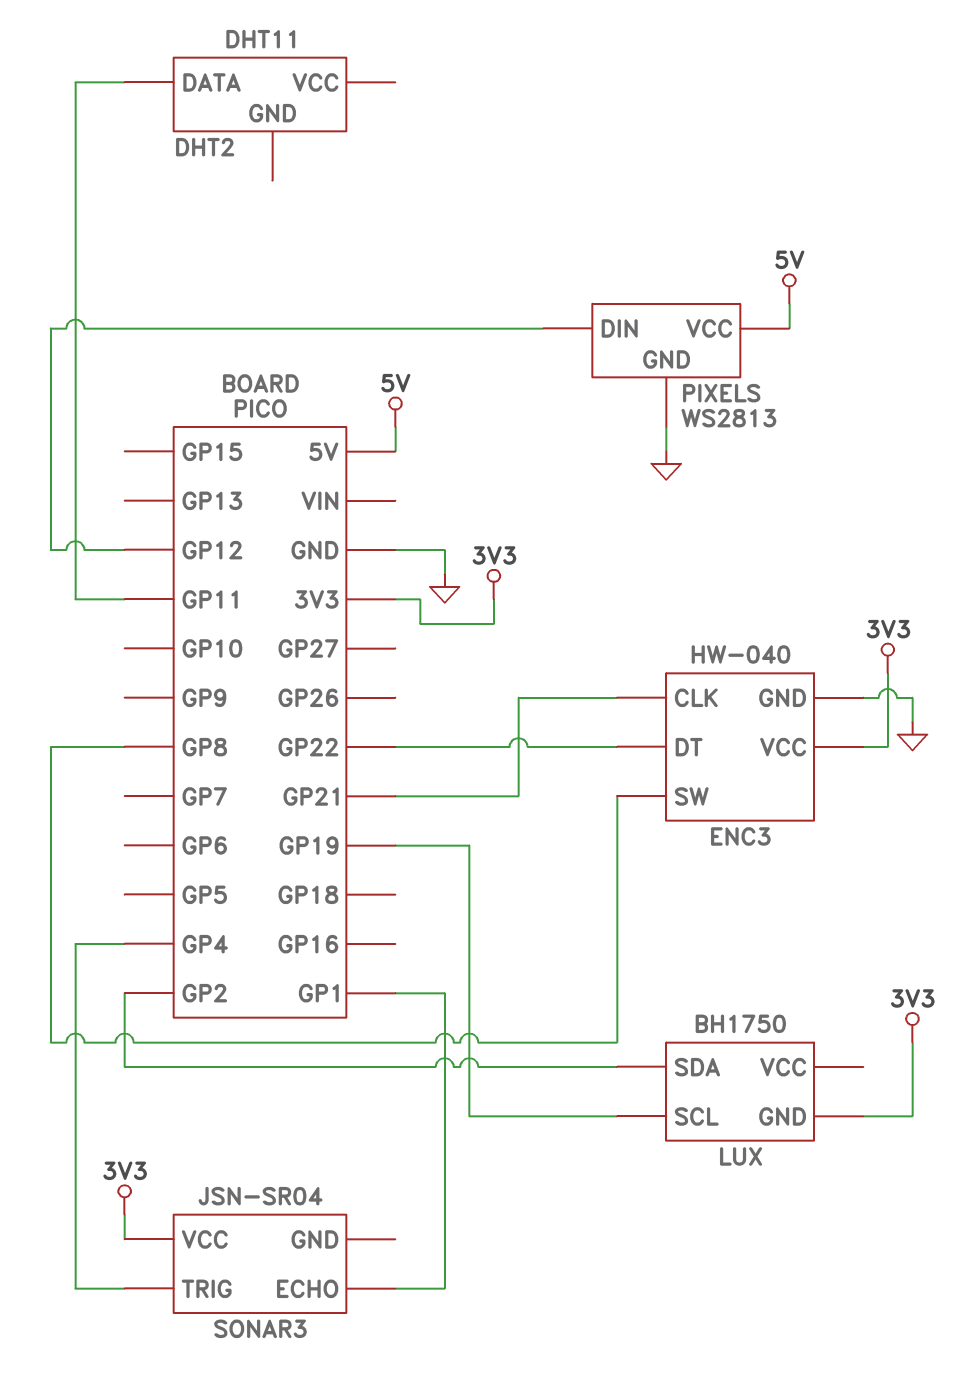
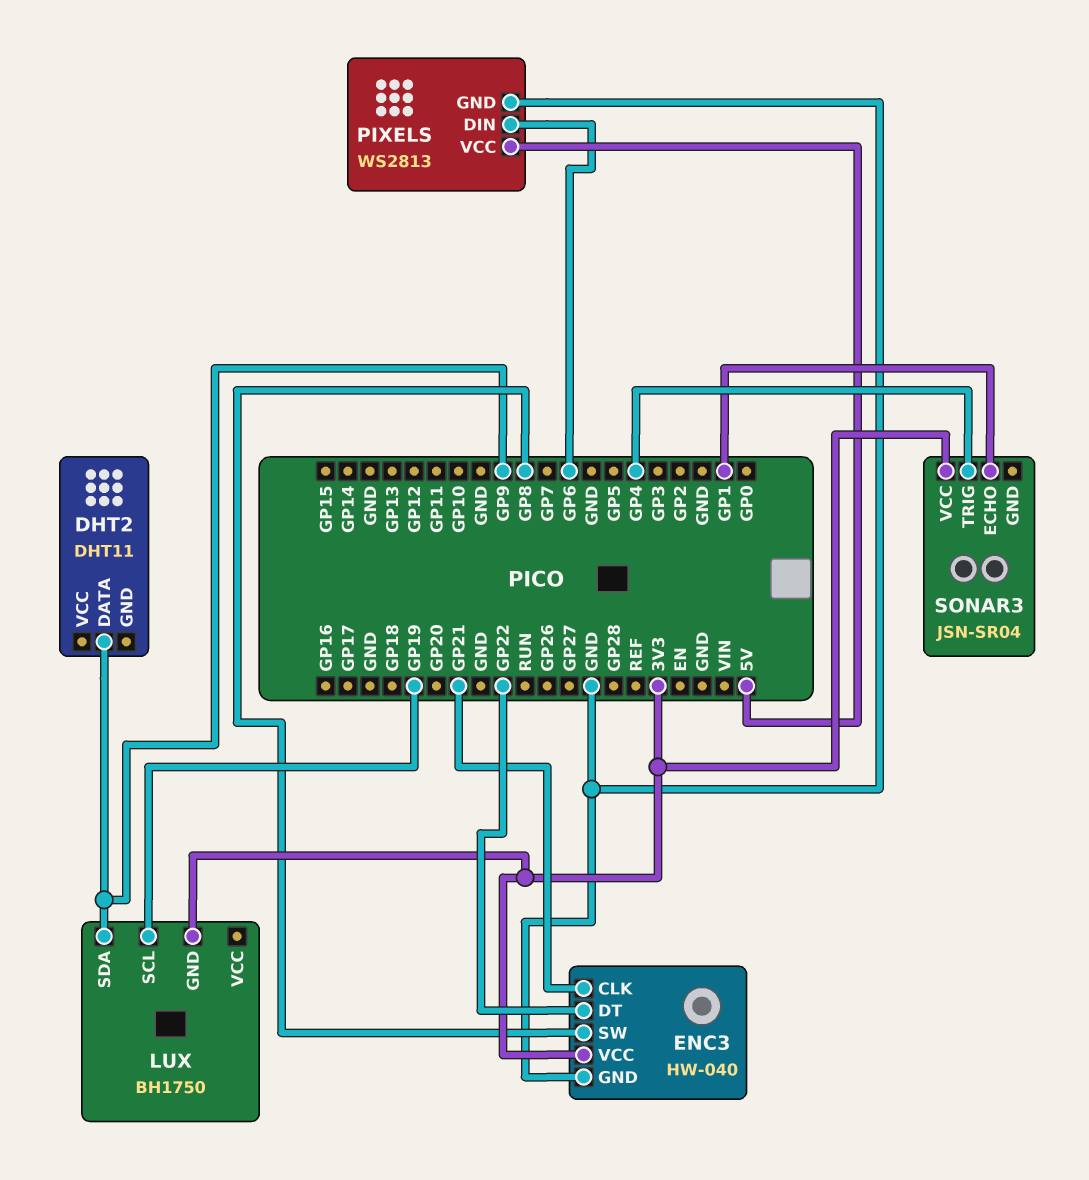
DHT2 pin DATA: GP11 -> GP9
LUX pin SDA: GP2 -> GP9
PIXELS pin DIN: GP12 -> GP6

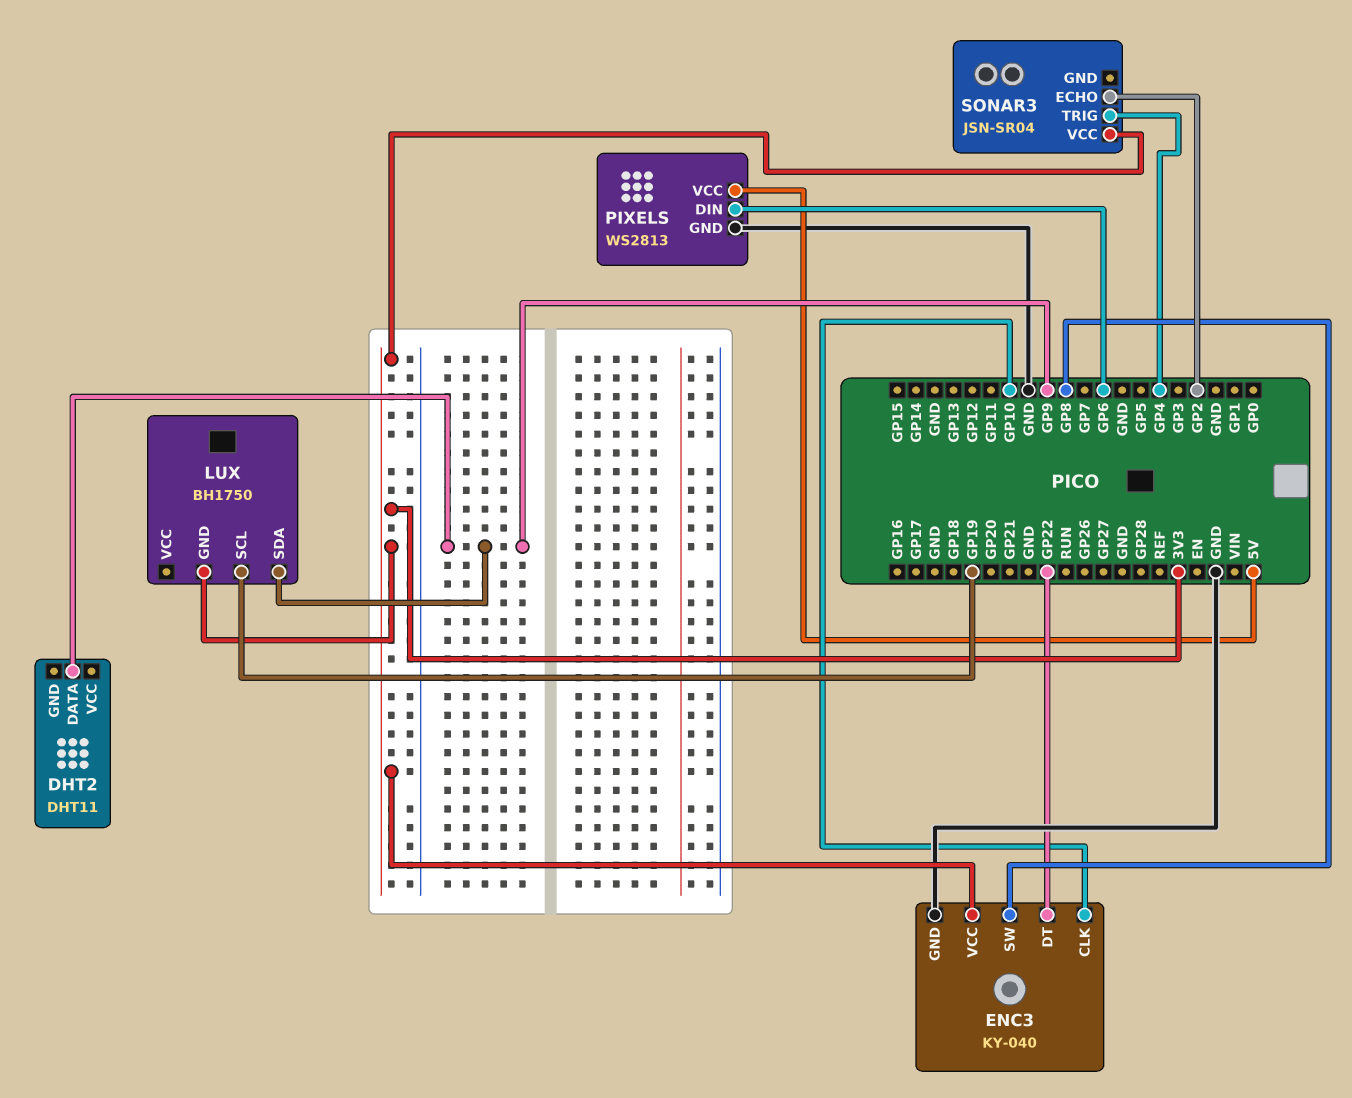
ENC3: HW-040 -> KY-040
ENC3 pin CLK: GP21 -> GP10
SONAR3 pin ECHO: GP1 -> GP2

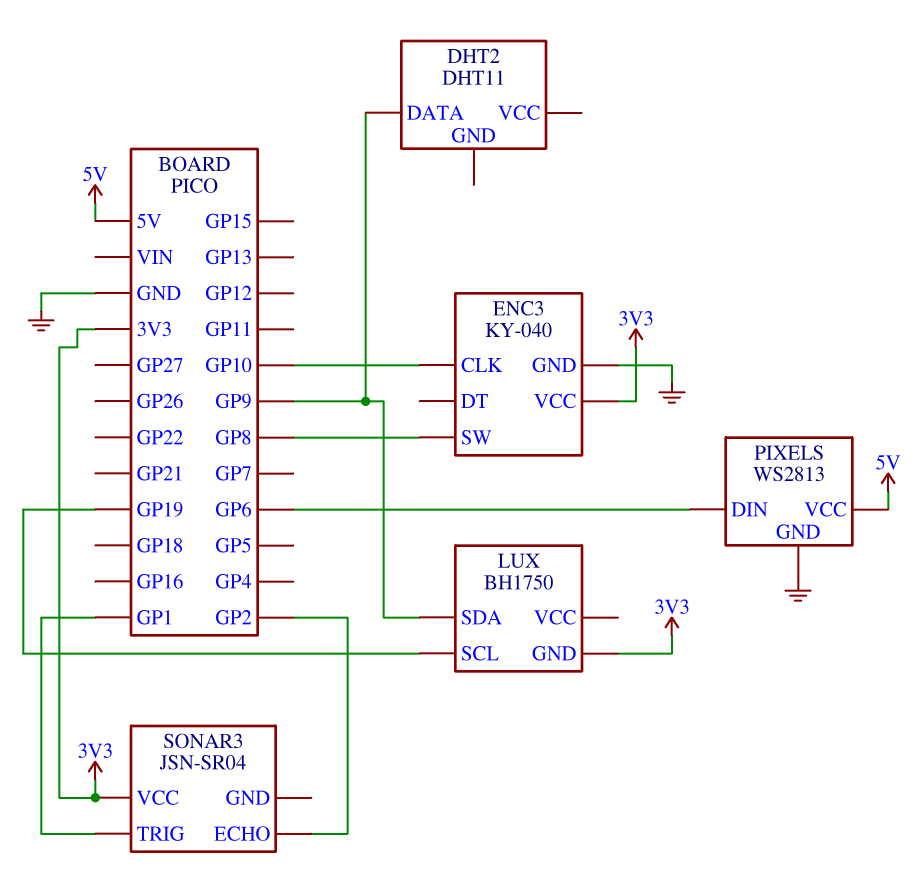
ENC3 pin DT: GP22 -> none
SONAR3 pin TRIG: GP4 -> GP1

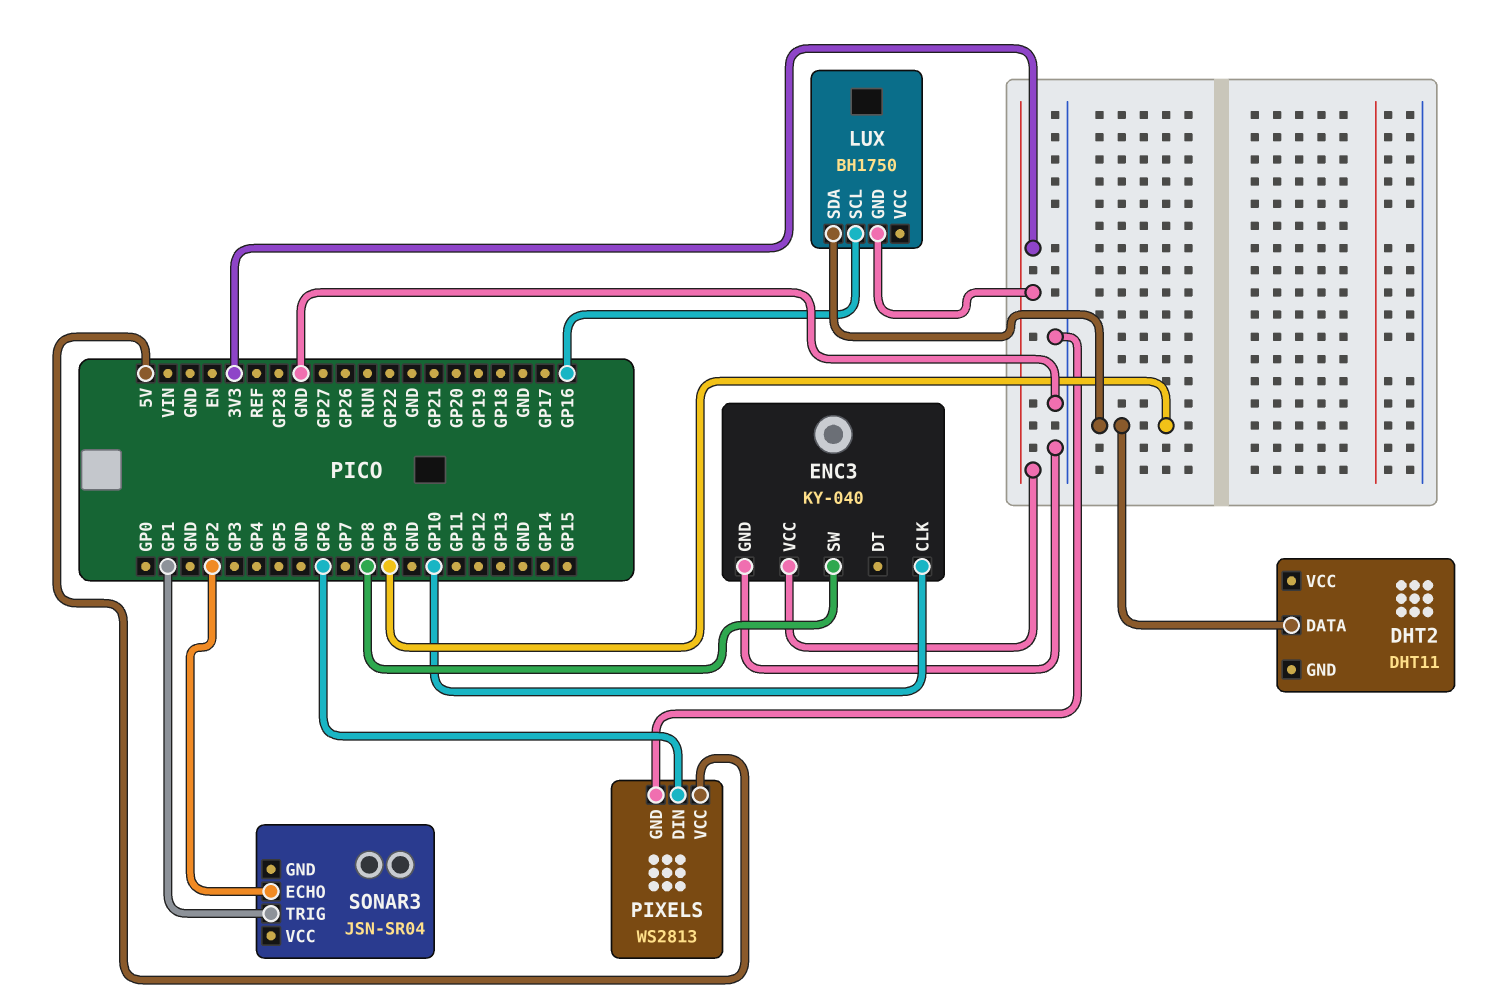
LUX pin SCL: GP19 -> GP16
SONAR3 pin VCC: 3V3 -> none

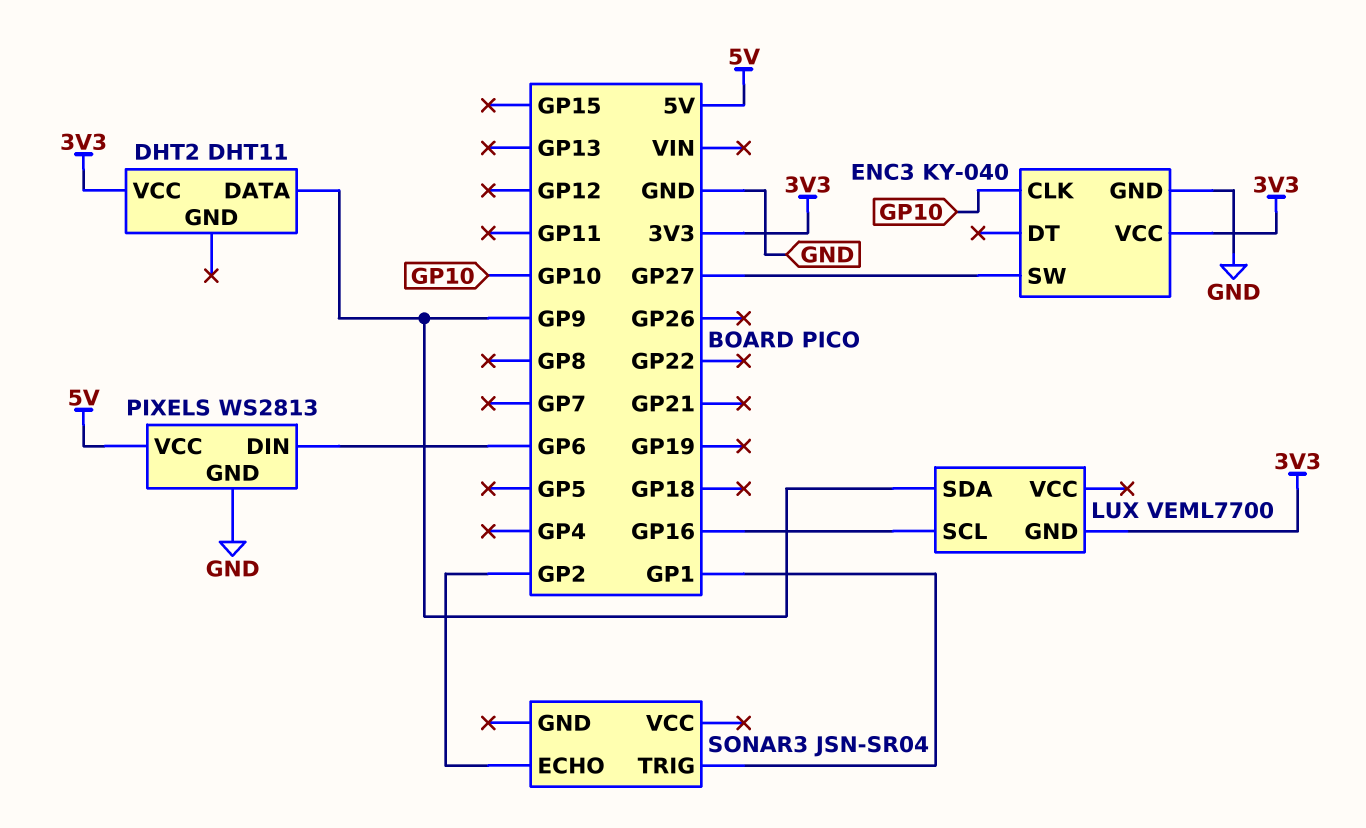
DHT2 pin VCC: none -> 3V3
ENC3 pin SW: GP8 -> GP27
LUX: BH1750 -> VEML7700

